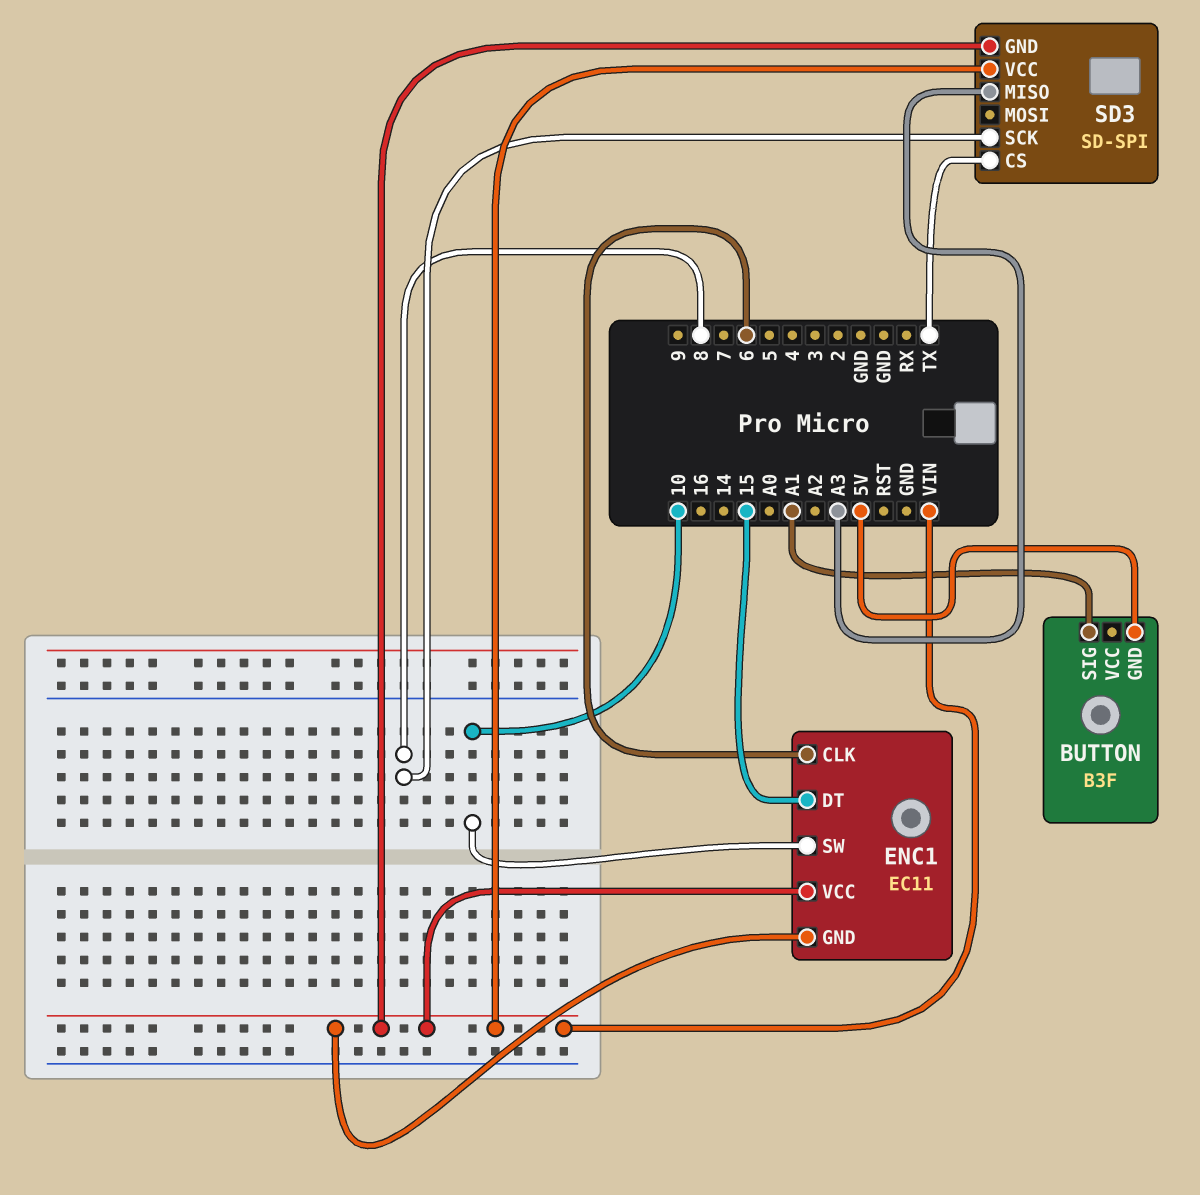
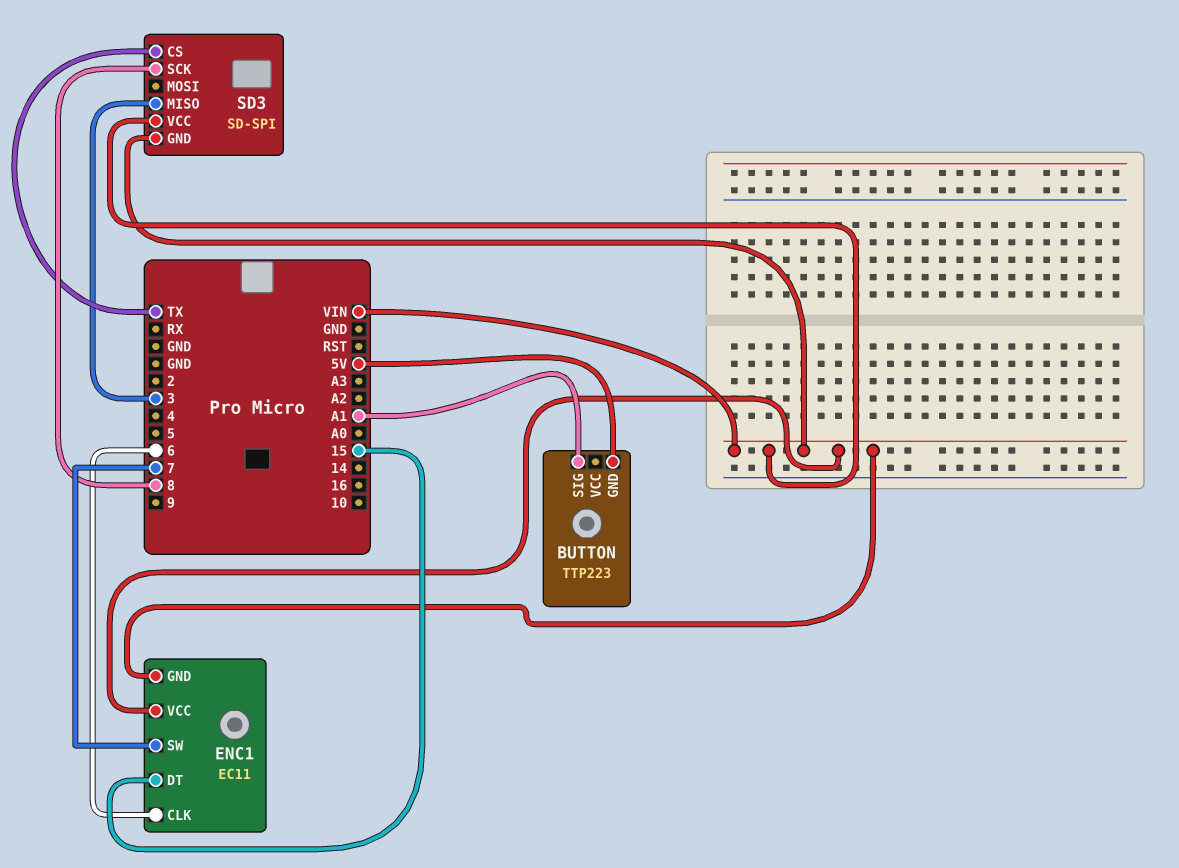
BUTTON: B3F -> TTP223
ENC1 pin SW: 10 -> 7
SD3 pin MISO: A3 -> 3

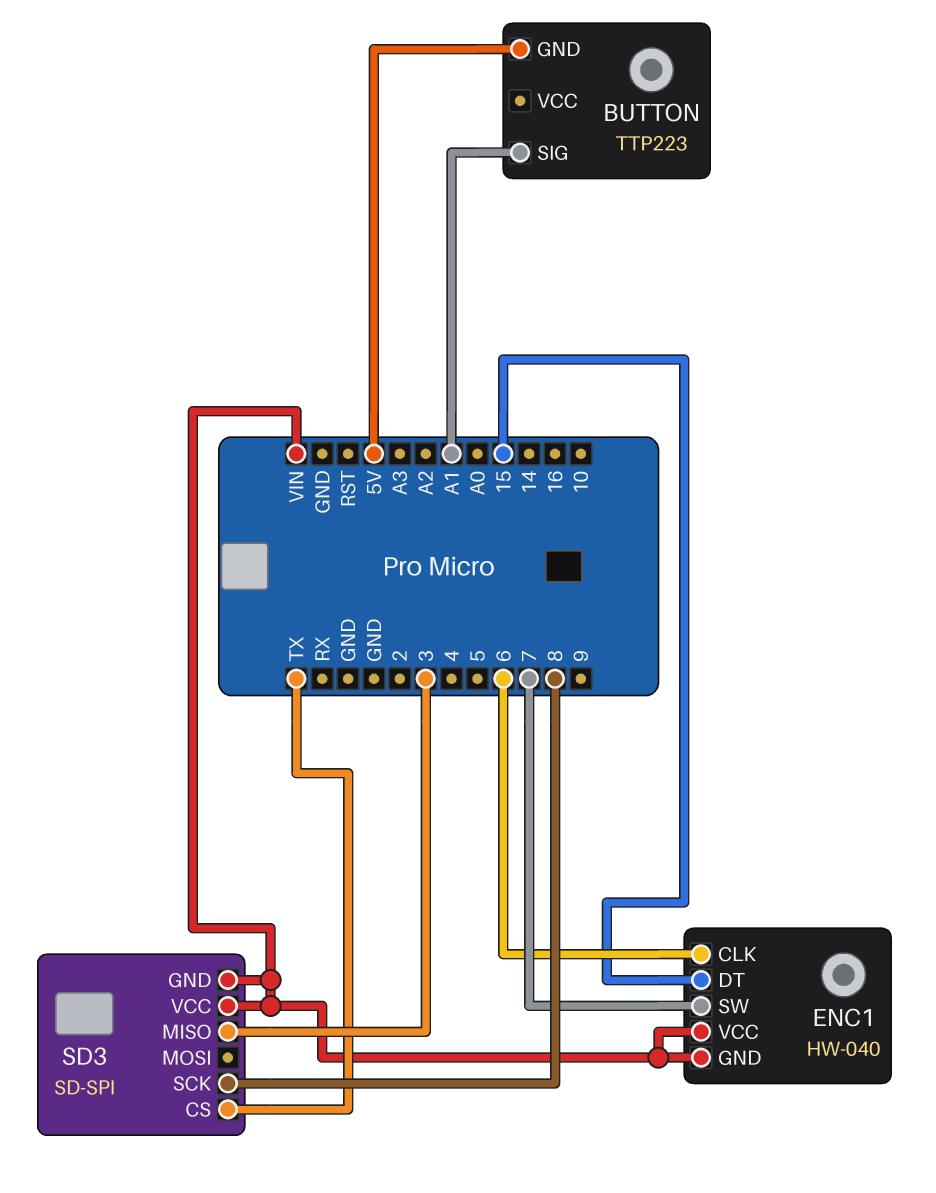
ENC1: EC11 -> HW-040

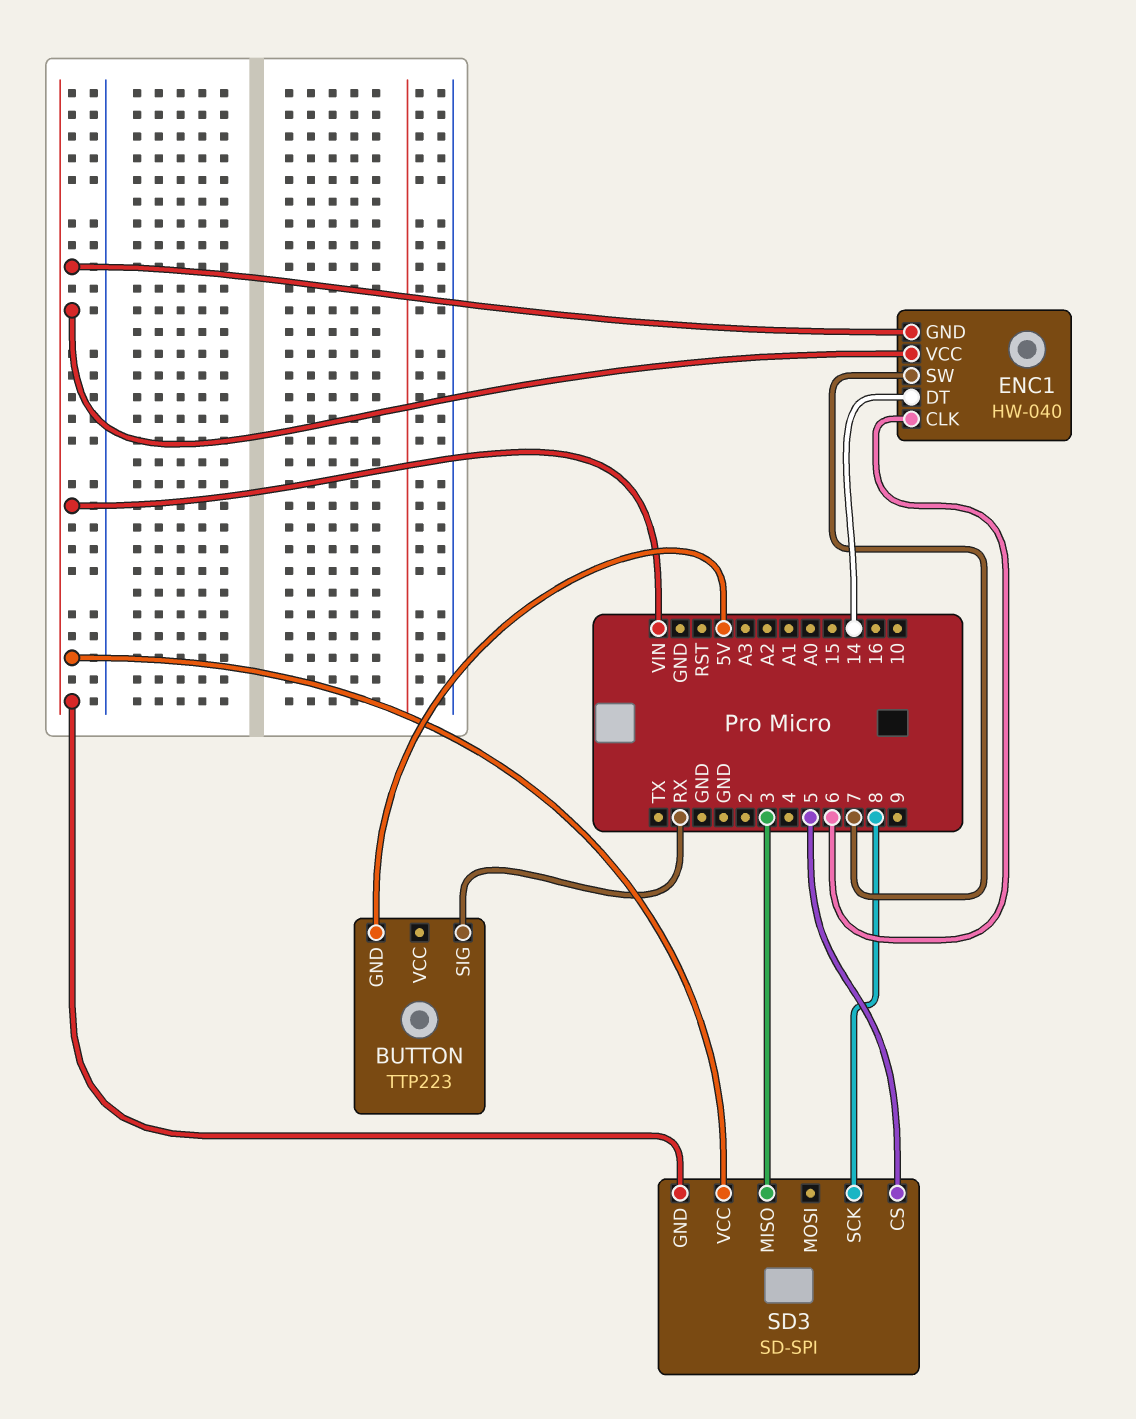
BUTTON pin SIG: A1 -> RX
ENC1 pin DT: 15 -> 14
SD3 pin CS: TX -> 5

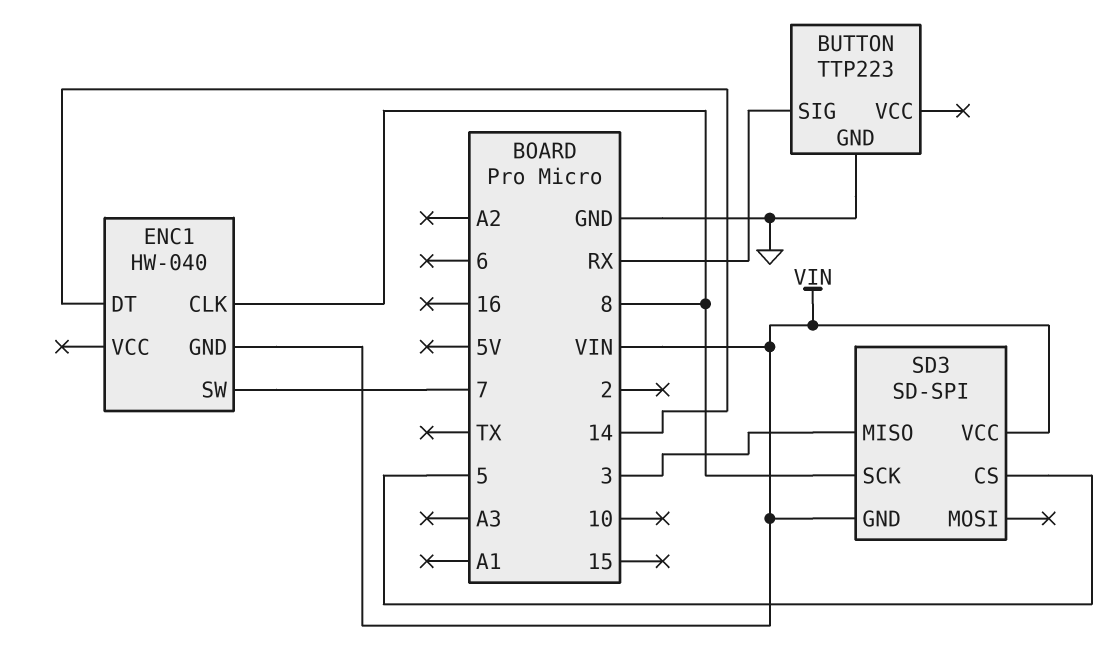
BUTTON pin GND: 5V -> GND
ENC1 pin CLK: 6 -> 8
ENC1 pin VCC: VIN -> none

